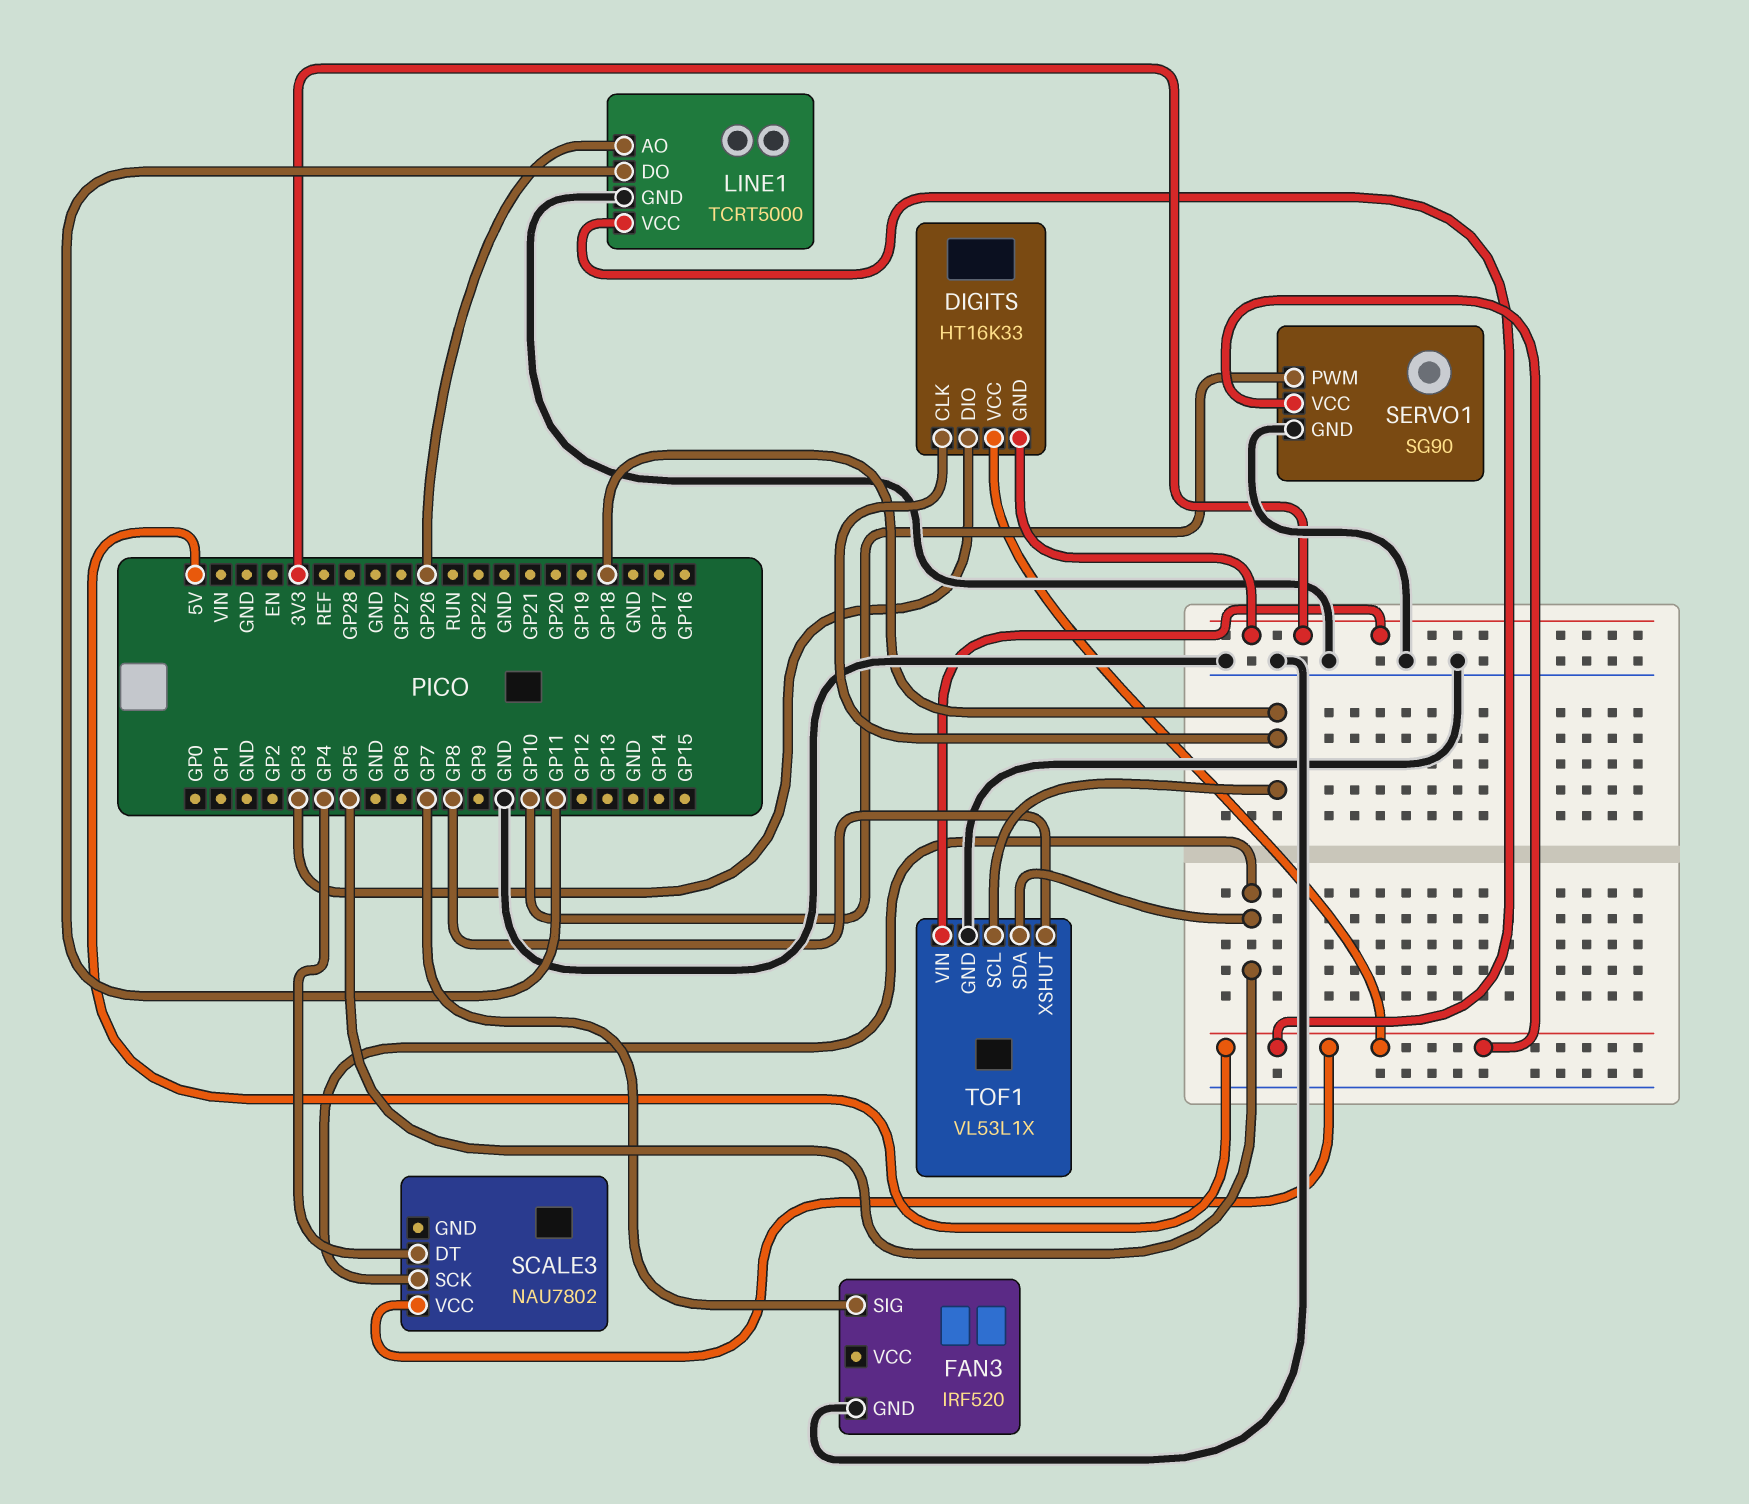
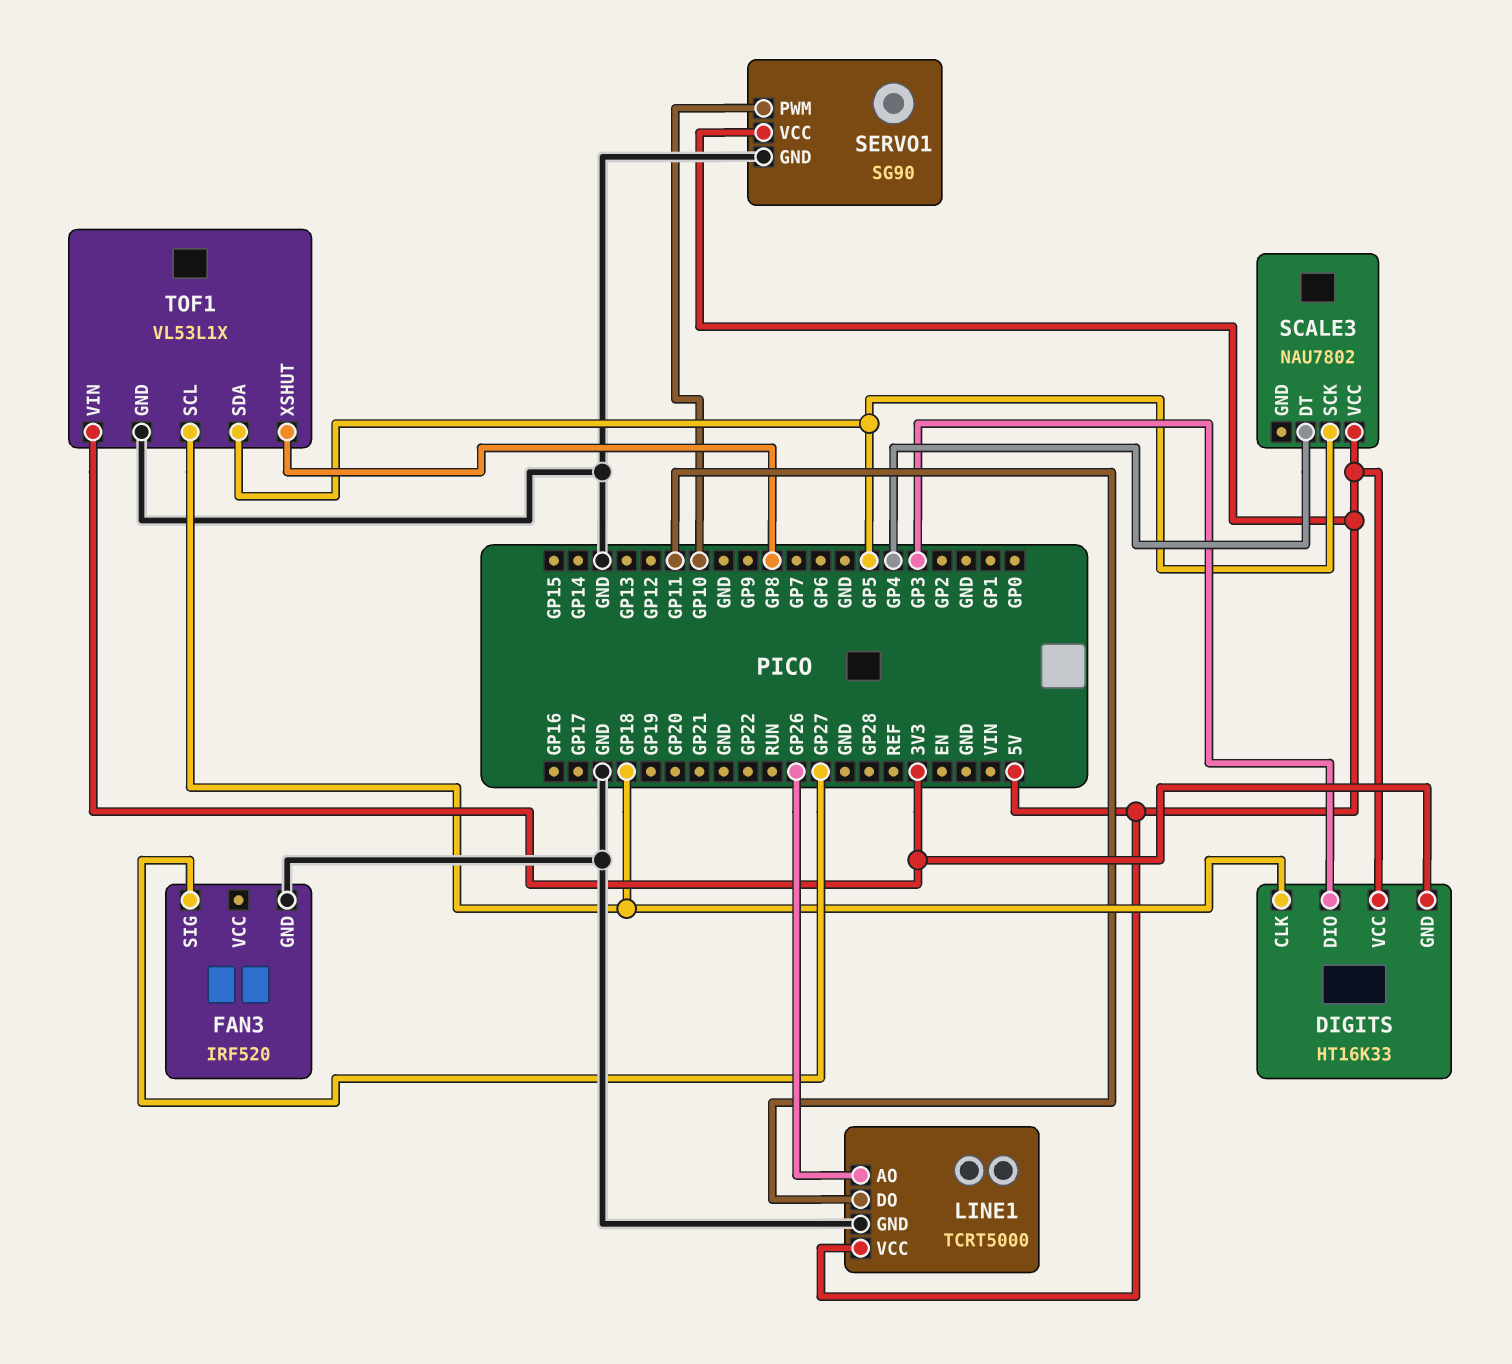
FAN3 pin SIG: GP7 -> GP27

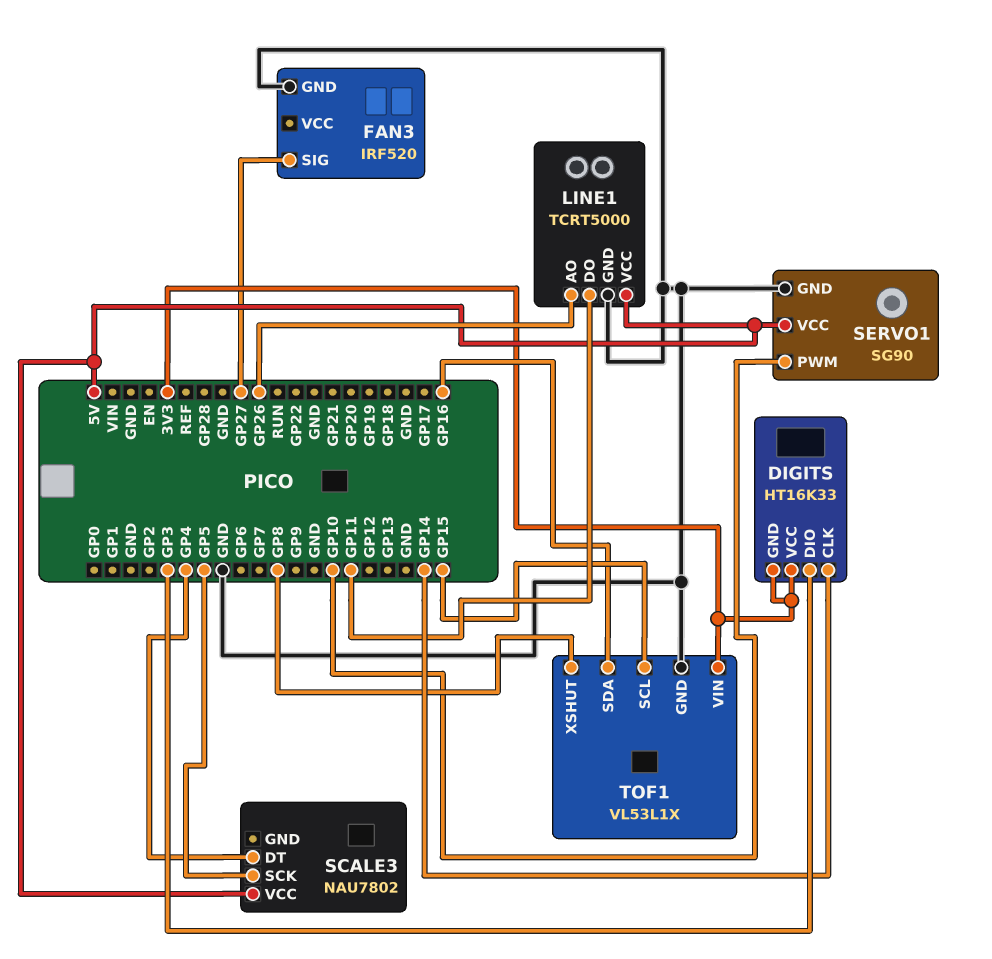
DIGITS pin CLK: GP18 -> GP14
DIGITS pin VCC: 5V -> 3V3
TOF1 pin SCL: GP18 -> GP15
TOF1 pin SDA: GP5 -> GP16

